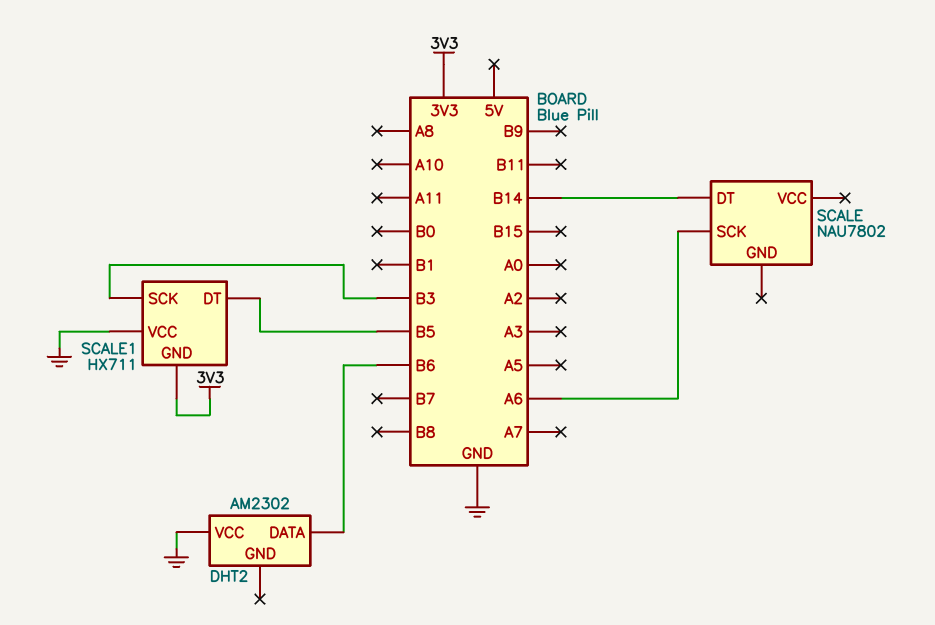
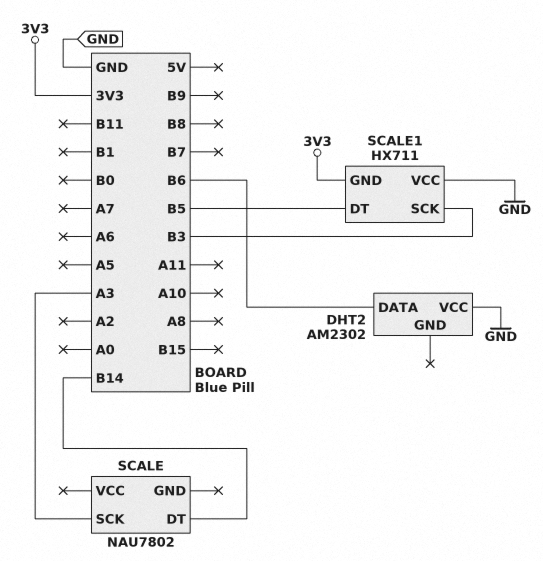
SCALE pin SCK: A6 -> A3

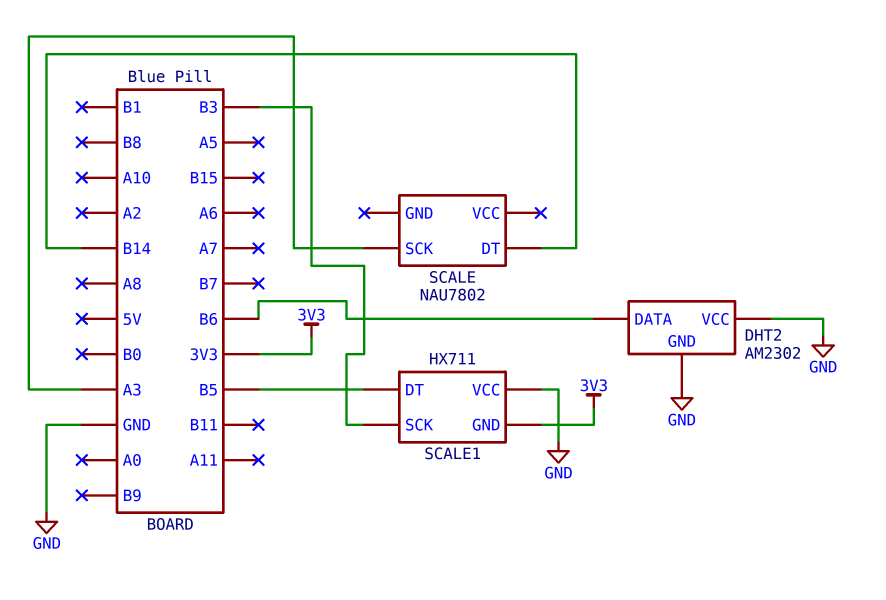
DHT2 pin GND: none -> GND

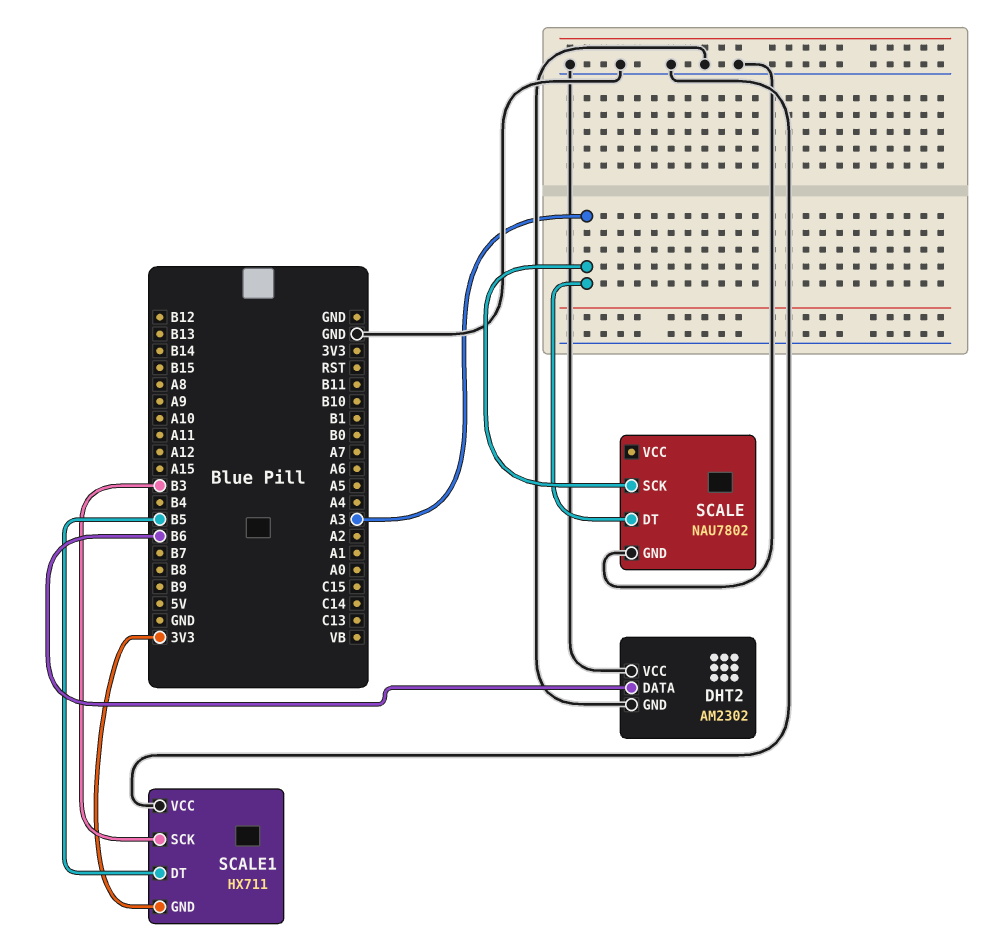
SCALE pin DT: B14 -> A3
SCALE pin GND: none -> GND

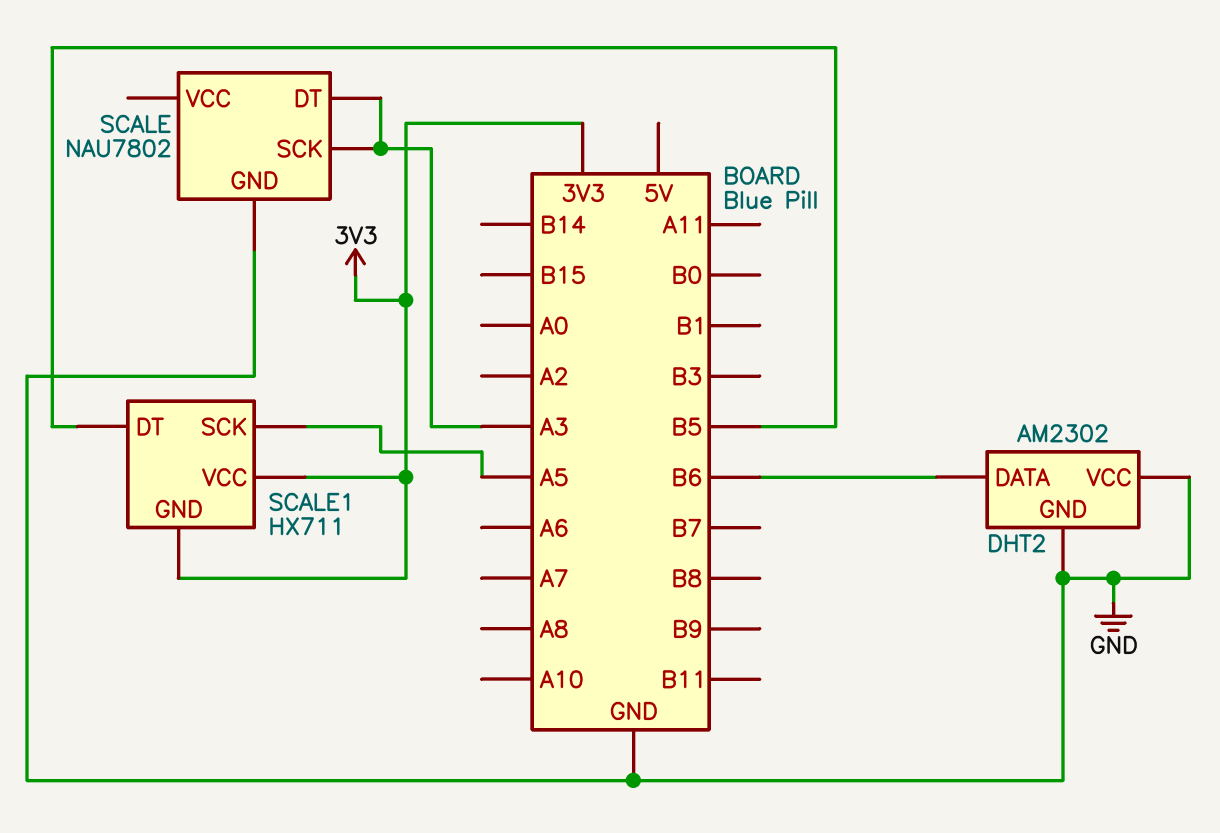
SCALE1 pin SCK: B3 -> A5
SCALE1 pin VCC: GND -> 3V3

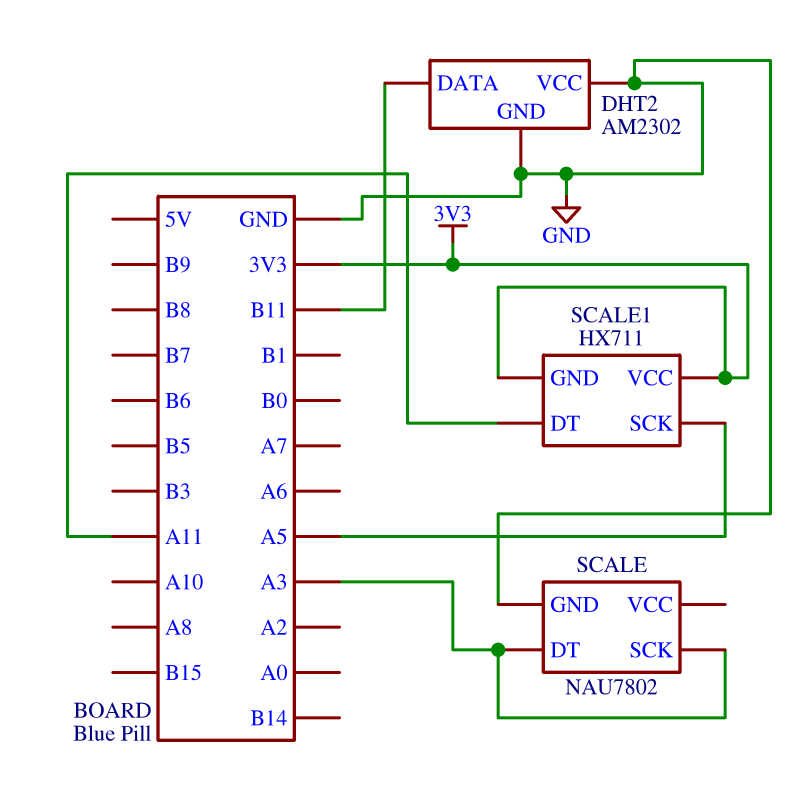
DHT2 pin DATA: B6 -> B11
SCALE1 pin DT: B5 -> A11

